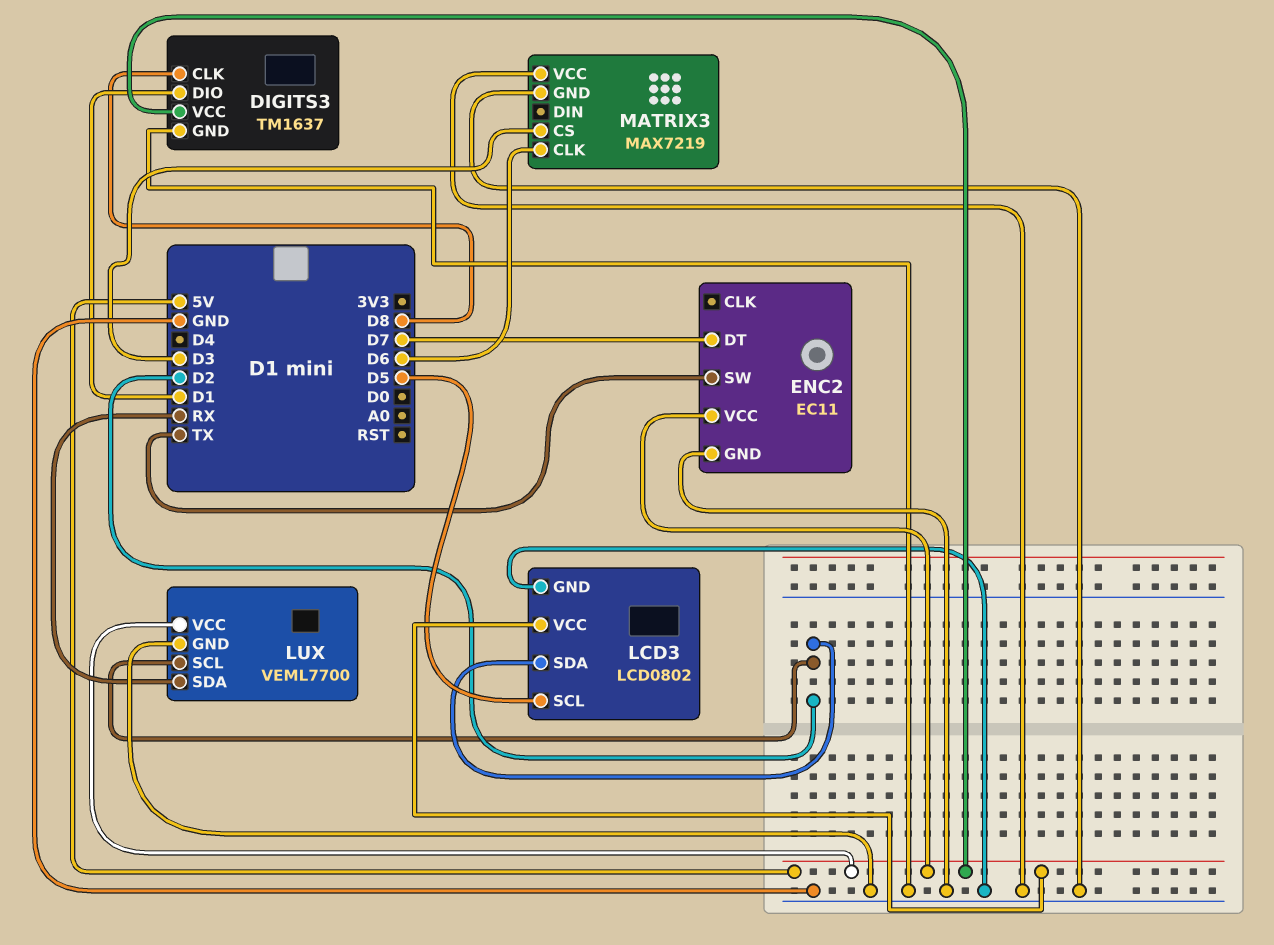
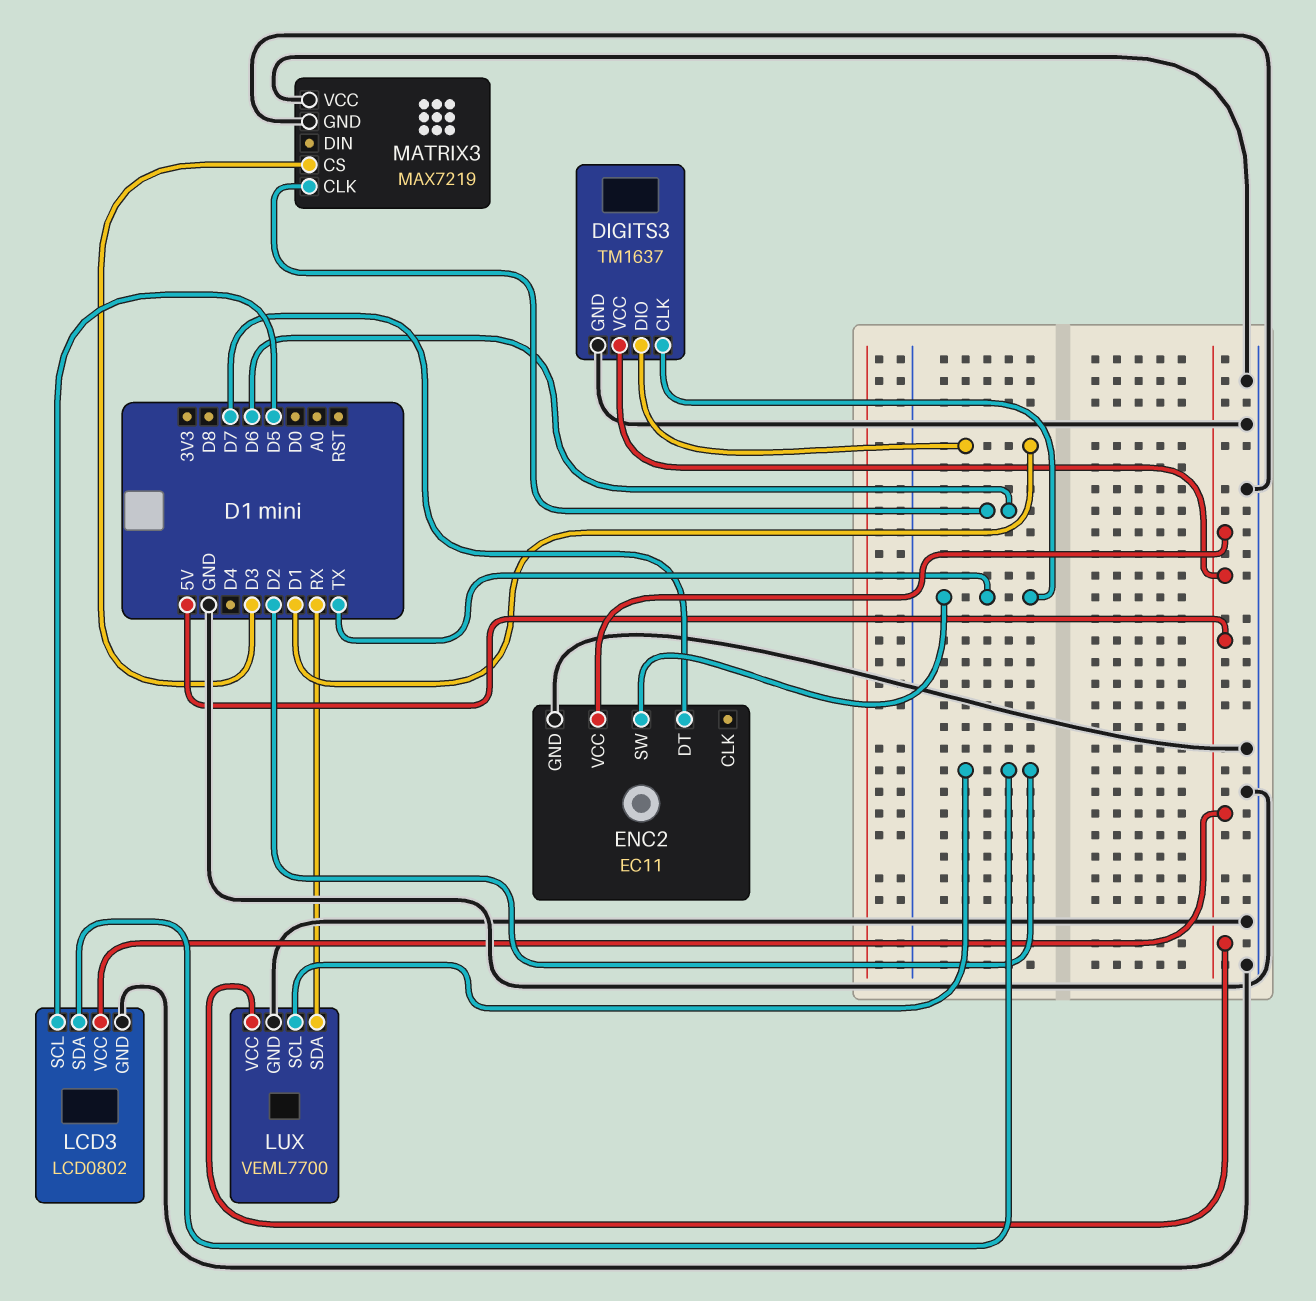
DIGITS3 pin CLK: D8 -> TX

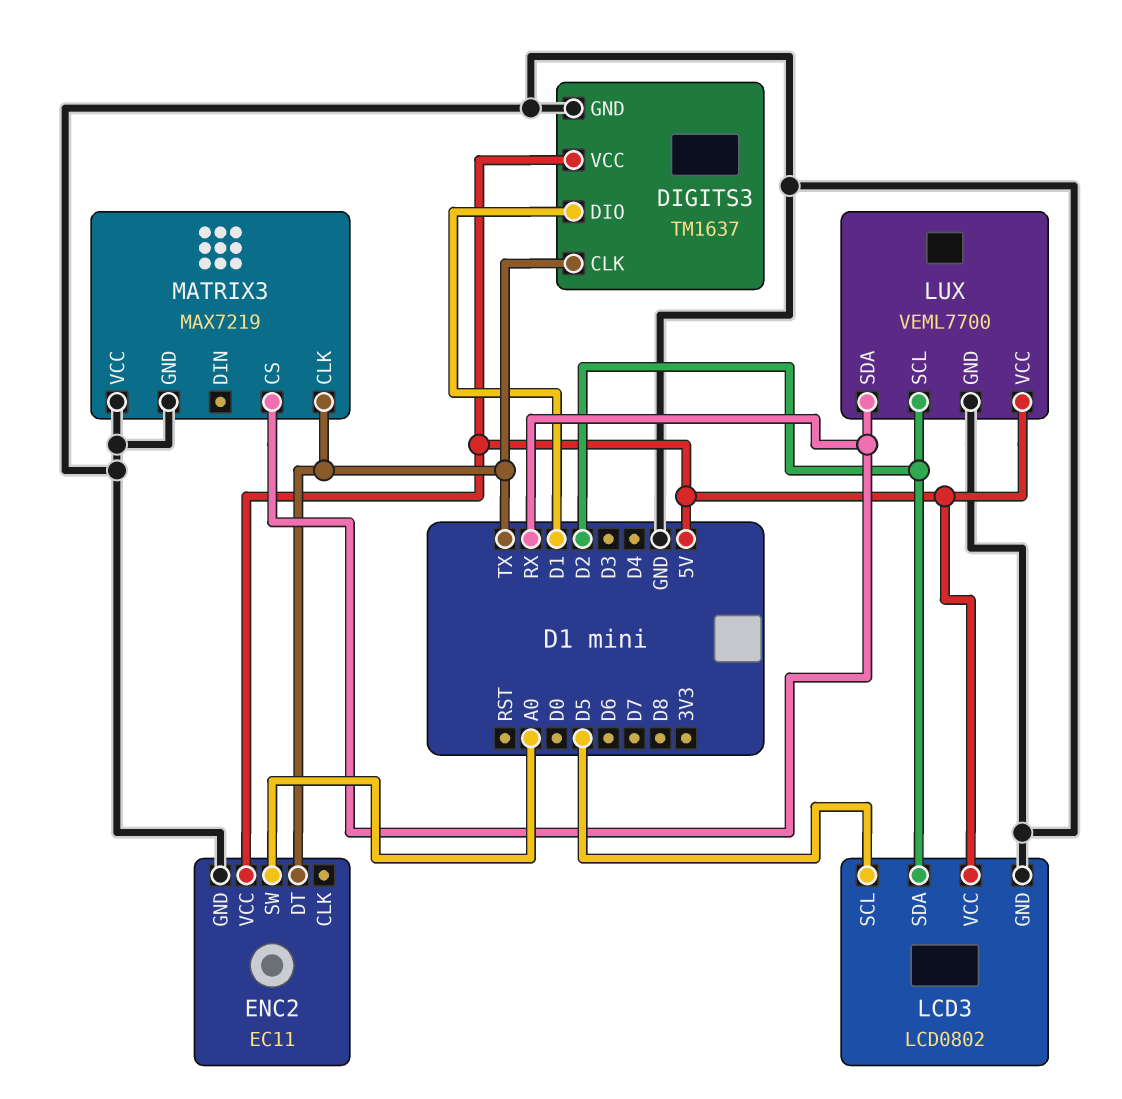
ENC2 pin DT: D7 -> TX
ENC2 pin SW: TX -> A0
MATRIX3 pin CLK: D6 -> TX
MATRIX3 pin CS: D3 -> RX

